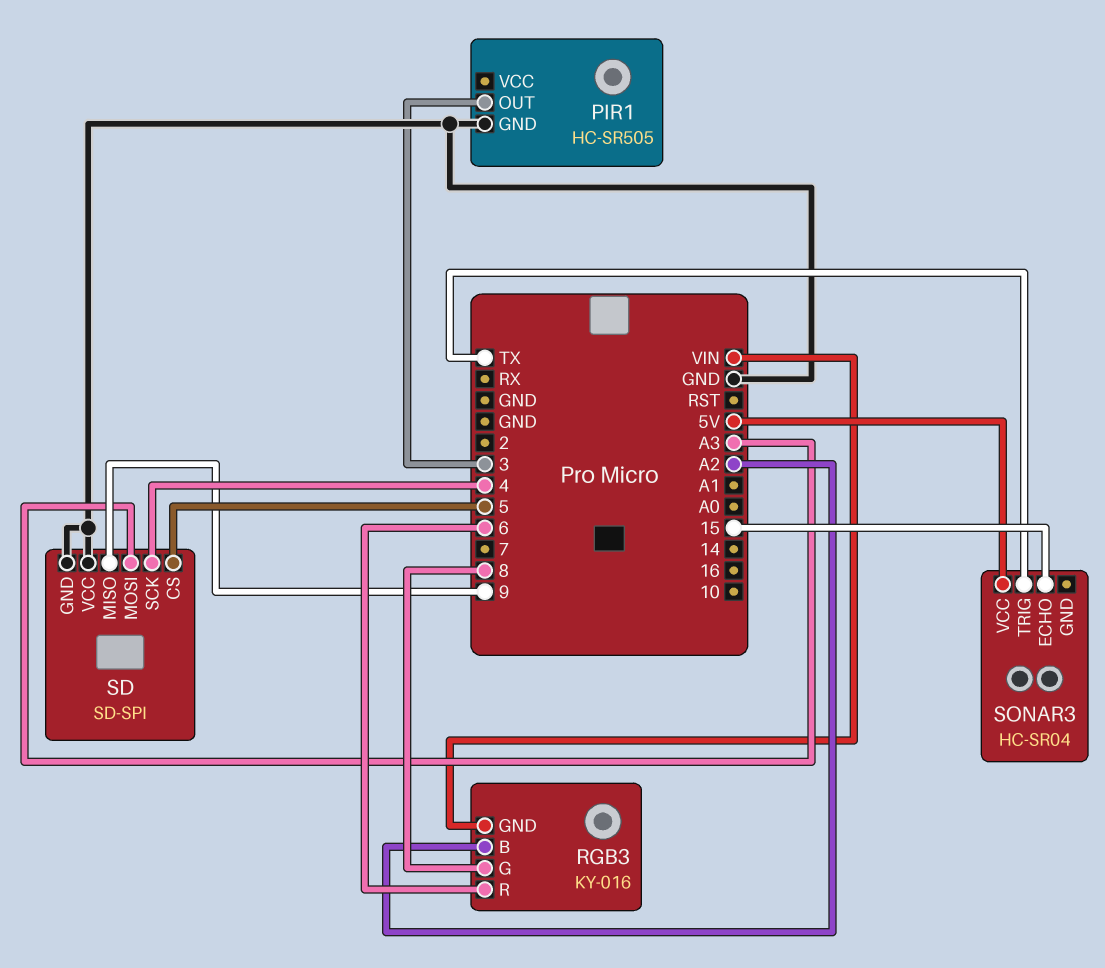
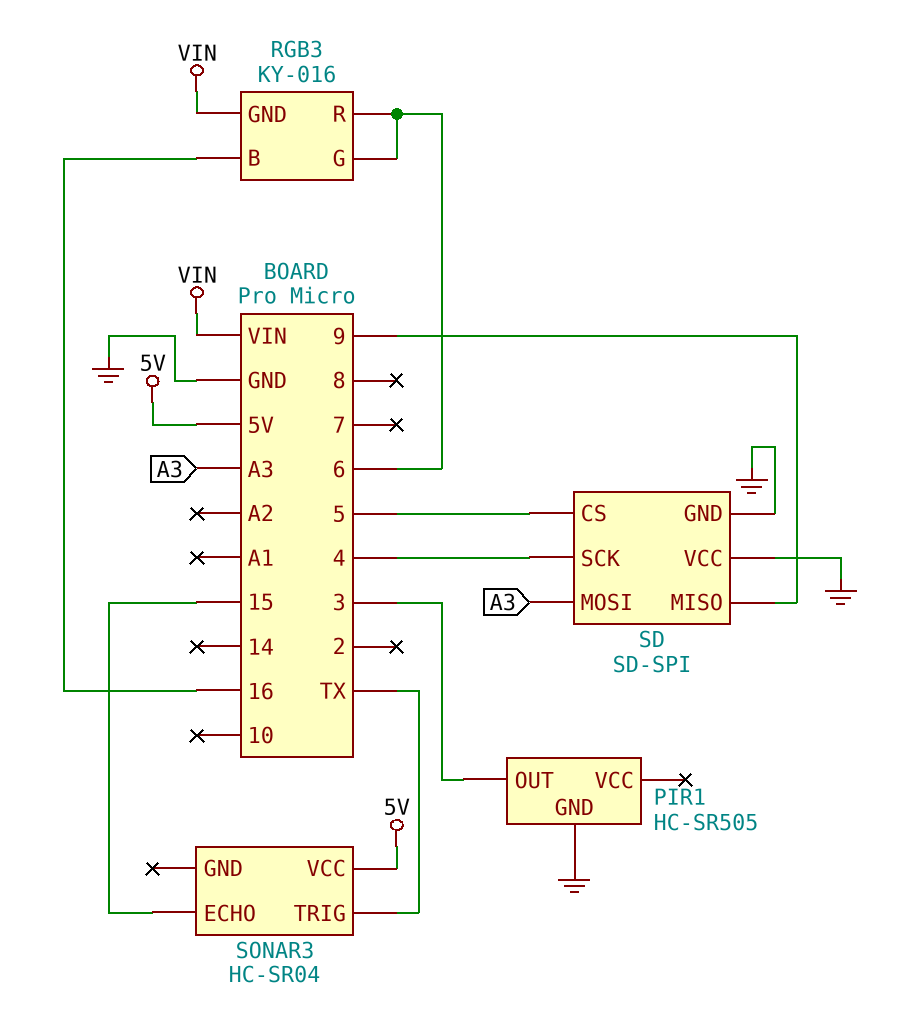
RGB3 pin B: A2 -> 16
RGB3 pin G: 8 -> 6

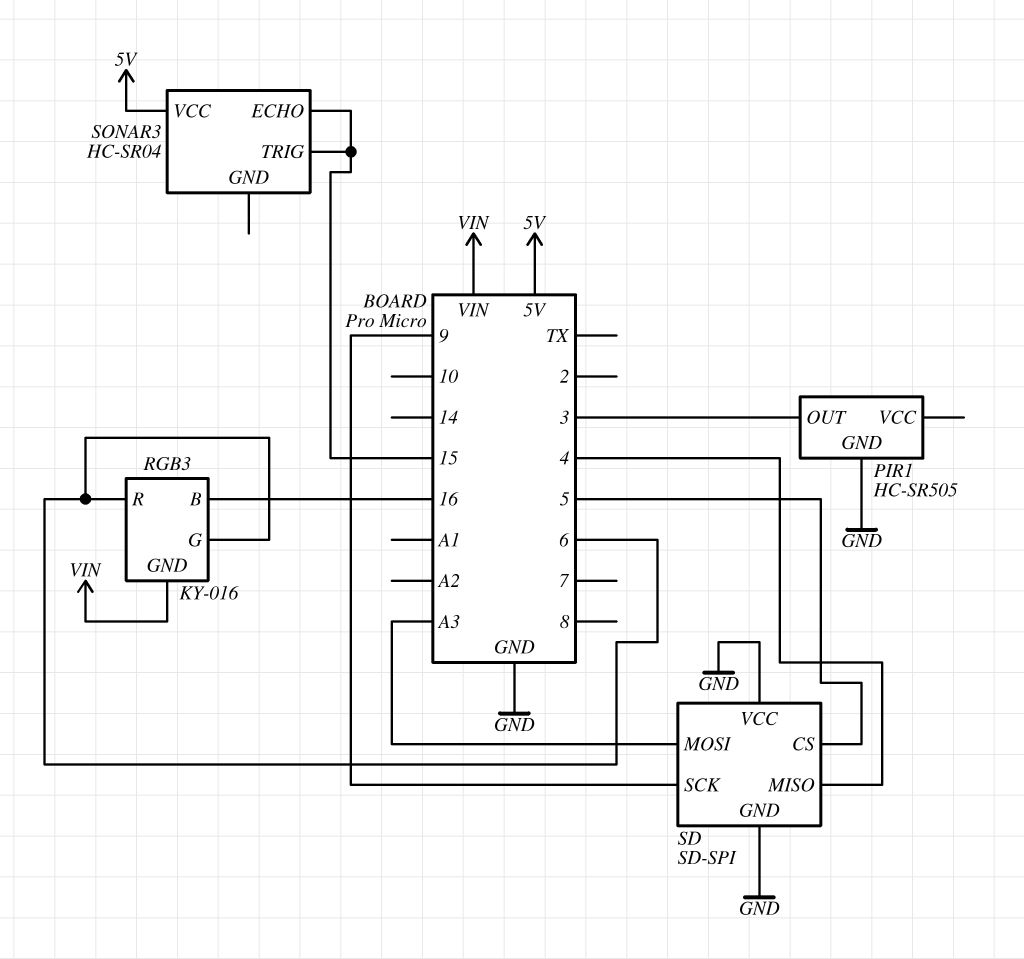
SD pin MISO: 9 -> 4
SD pin SCK: 4 -> 9
SONAR3 pin TRIG: TX -> 15

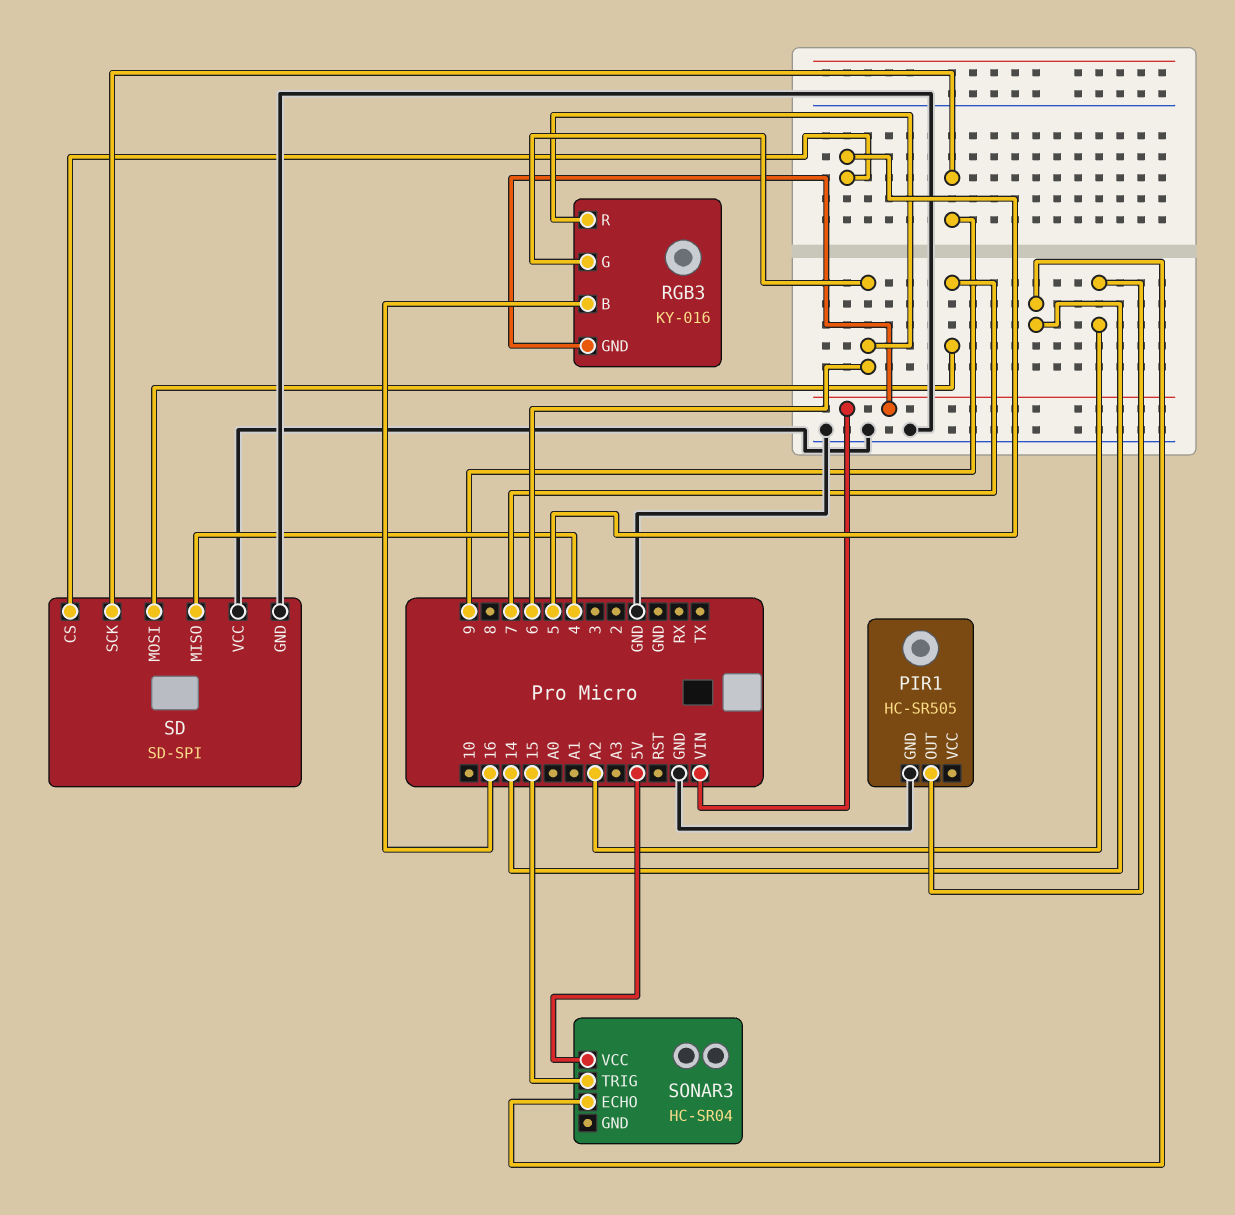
PIR1 pin OUT: 3 -> A2
SD pin MOSI: A3 -> 7
SONAR3 pin ECHO: 15 -> 14

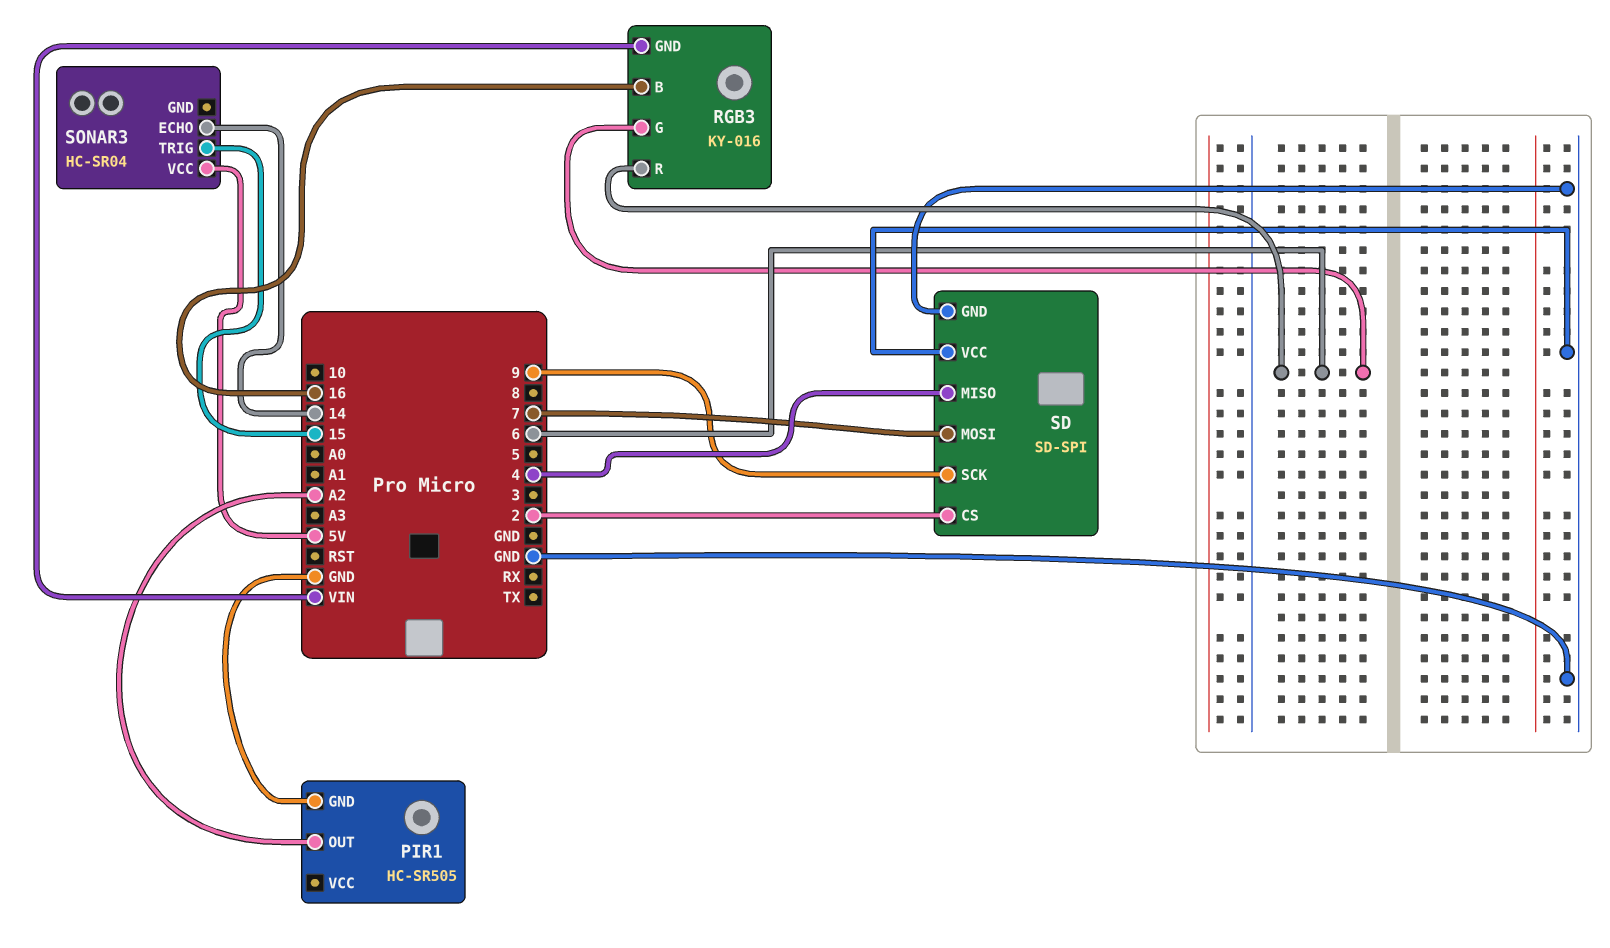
SD pin CS: 5 -> 2

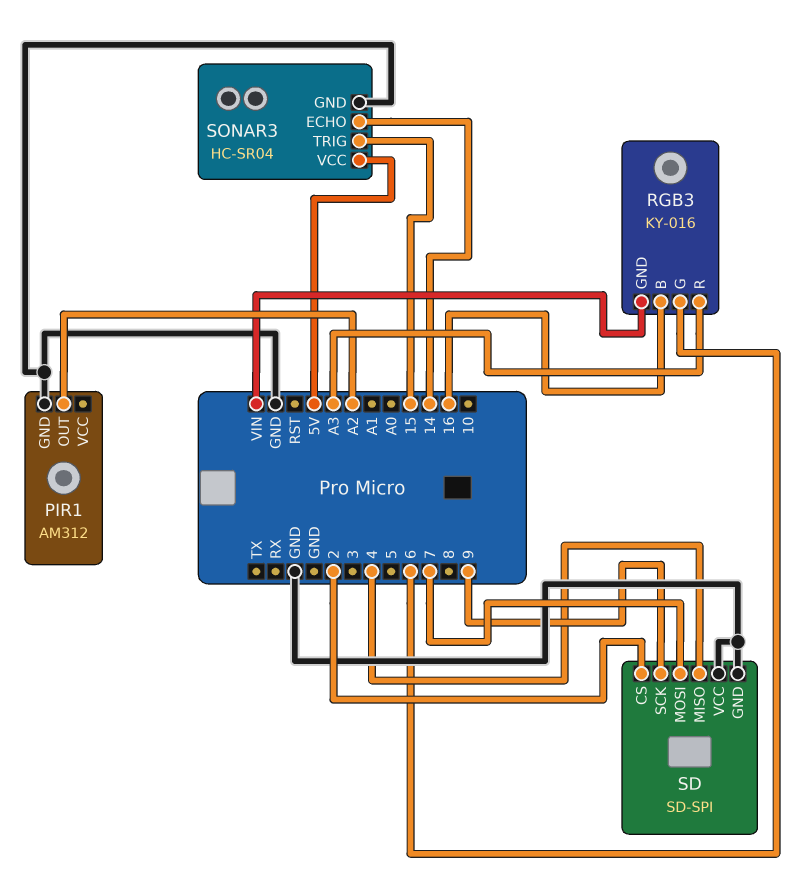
PIR1: HC-SR505 -> AM312
RGB3 pin R: 6 -> A3
SONAR3 pin GND: none -> GND

